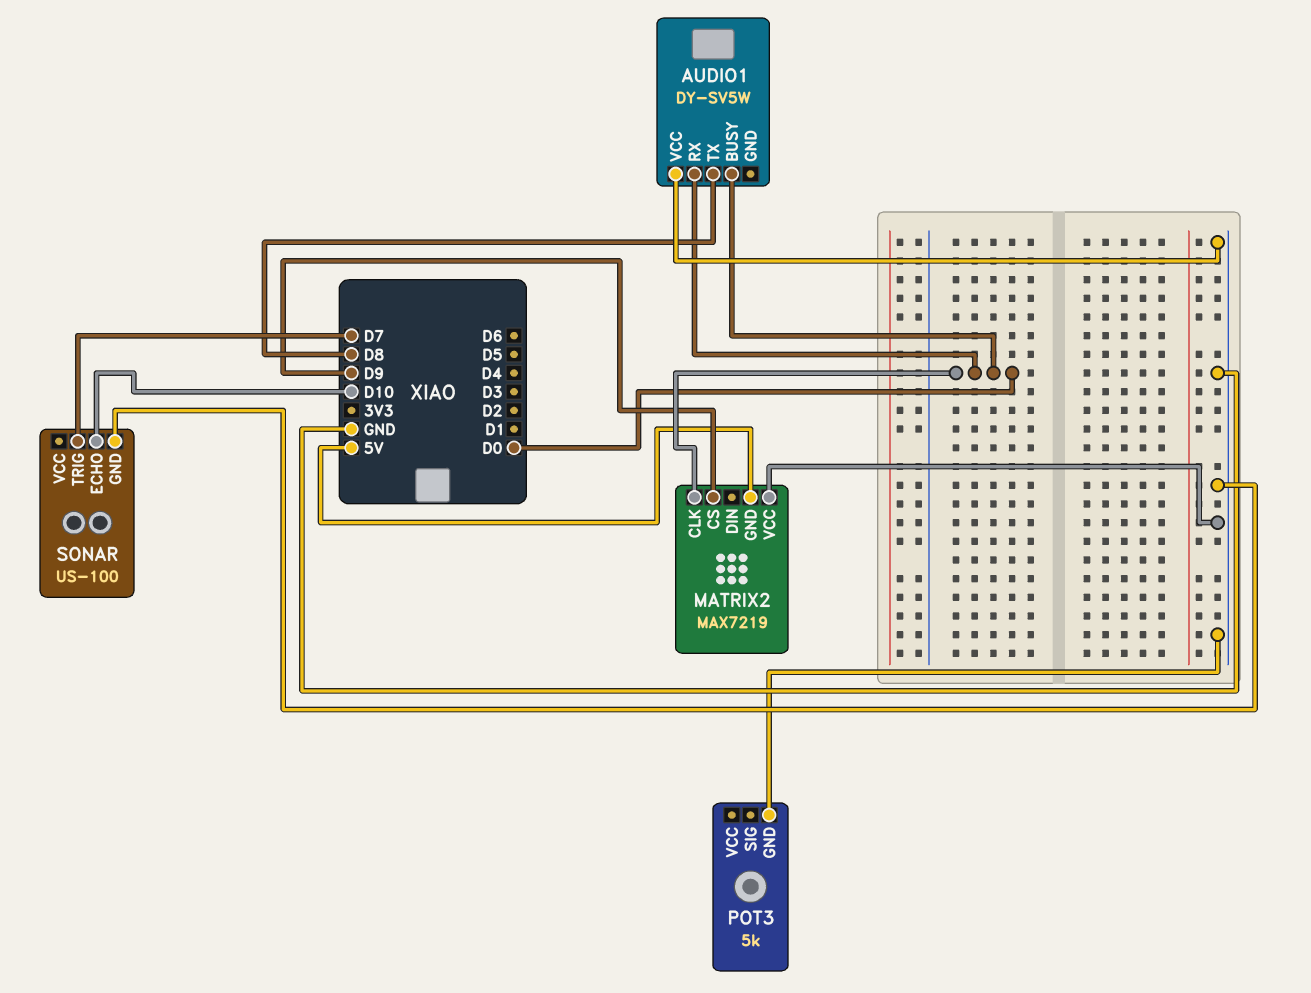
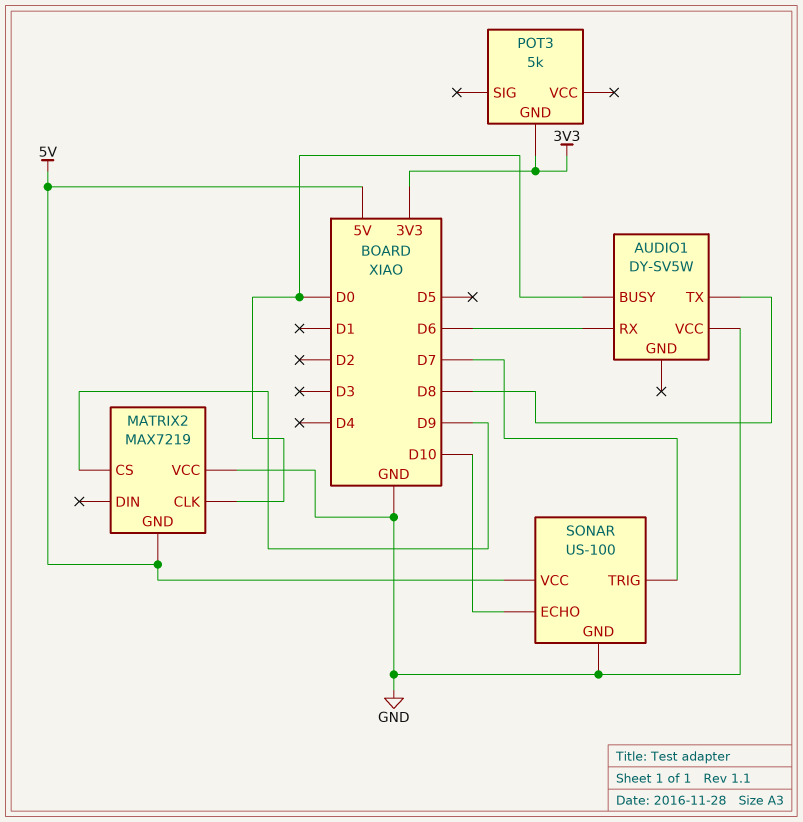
AUDIO1 pin RX: D0 -> D6
POT3 pin GND: GND -> 3V3
SONAR pin VCC: none -> 5V

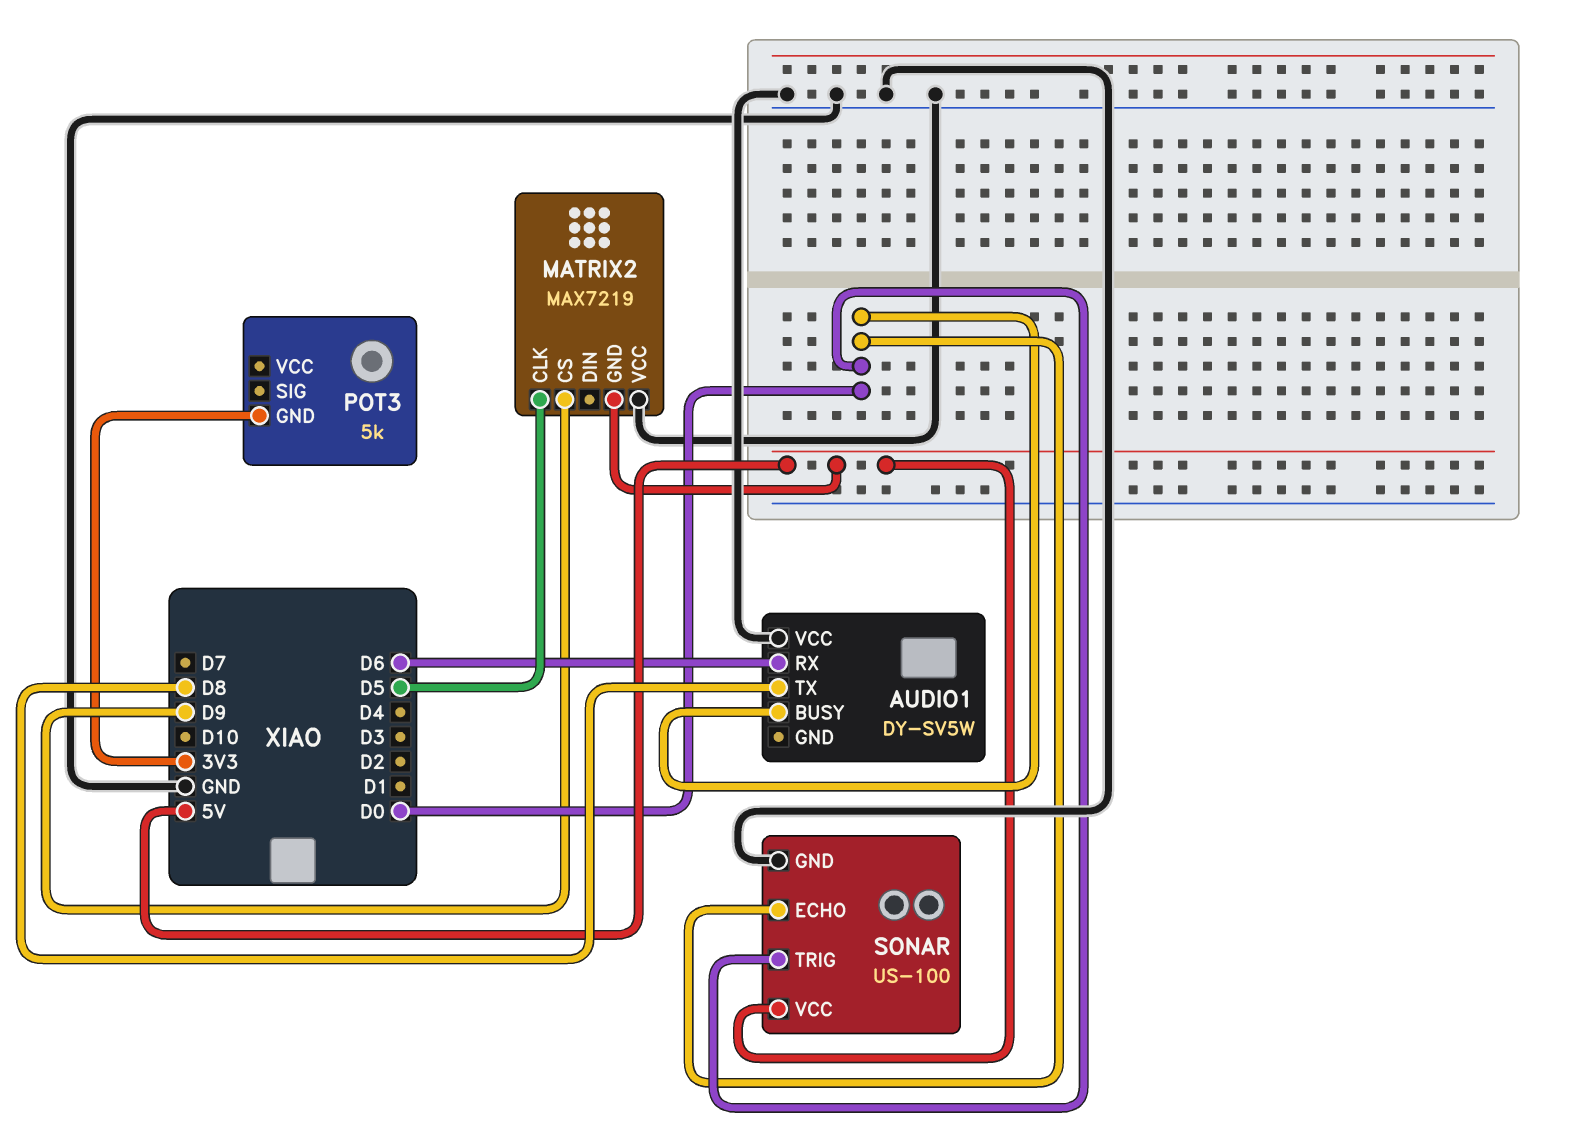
MATRIX2 pin CLK: D0 -> D5
SONAR pin ECHO: D10 -> D0
SONAR pin TRIG: D7 -> D0

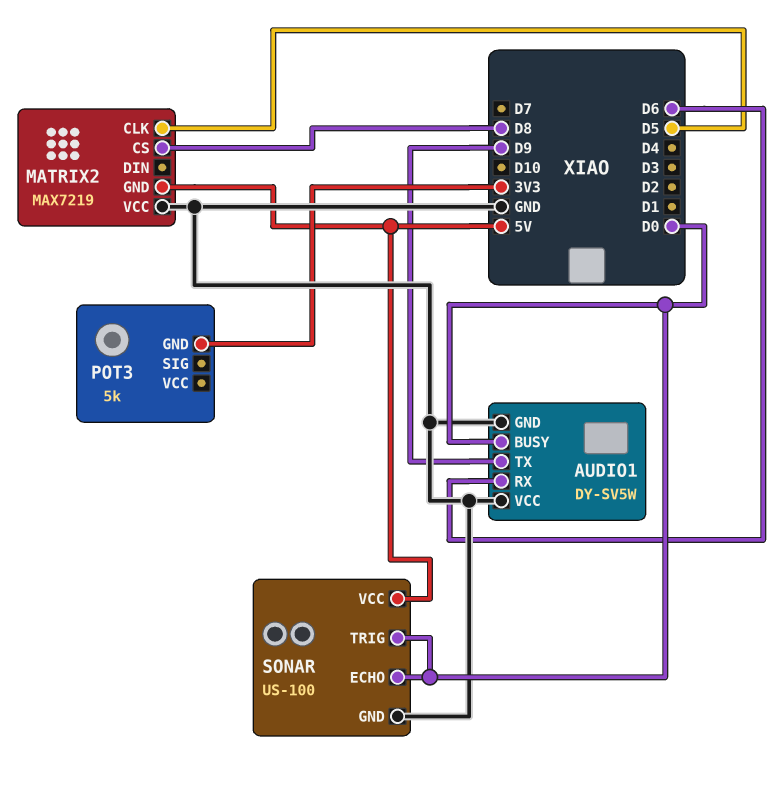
AUDIO1 pin GND: none -> GND
AUDIO1 pin TX: D8 -> D9
MATRIX2 pin CS: D9 -> D8

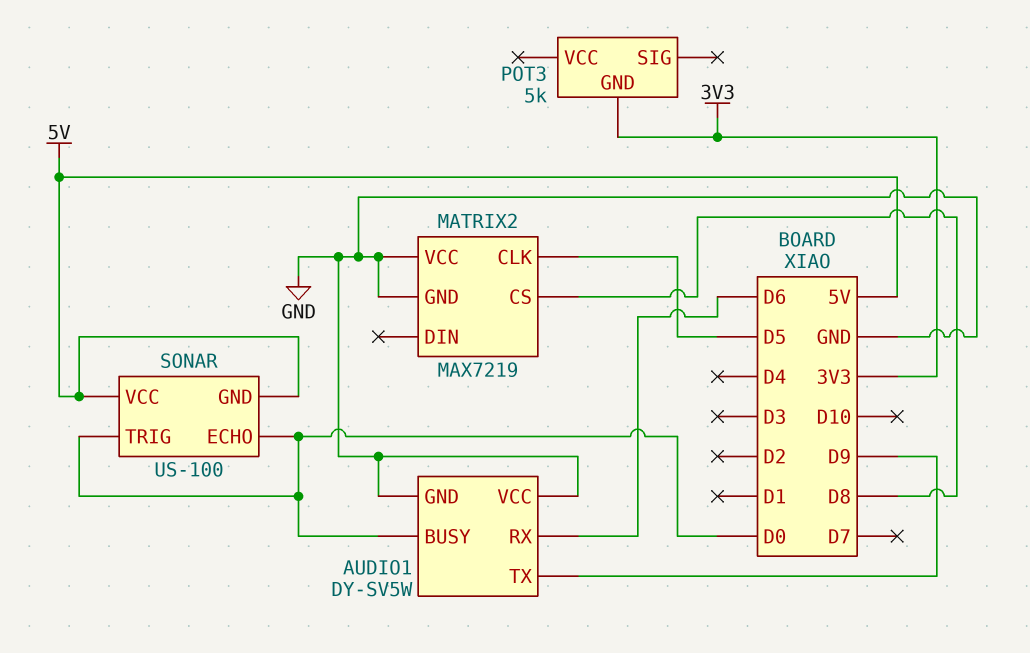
MATRIX2 pin GND: 5V -> GND
SONAR pin GND: GND -> 5V

